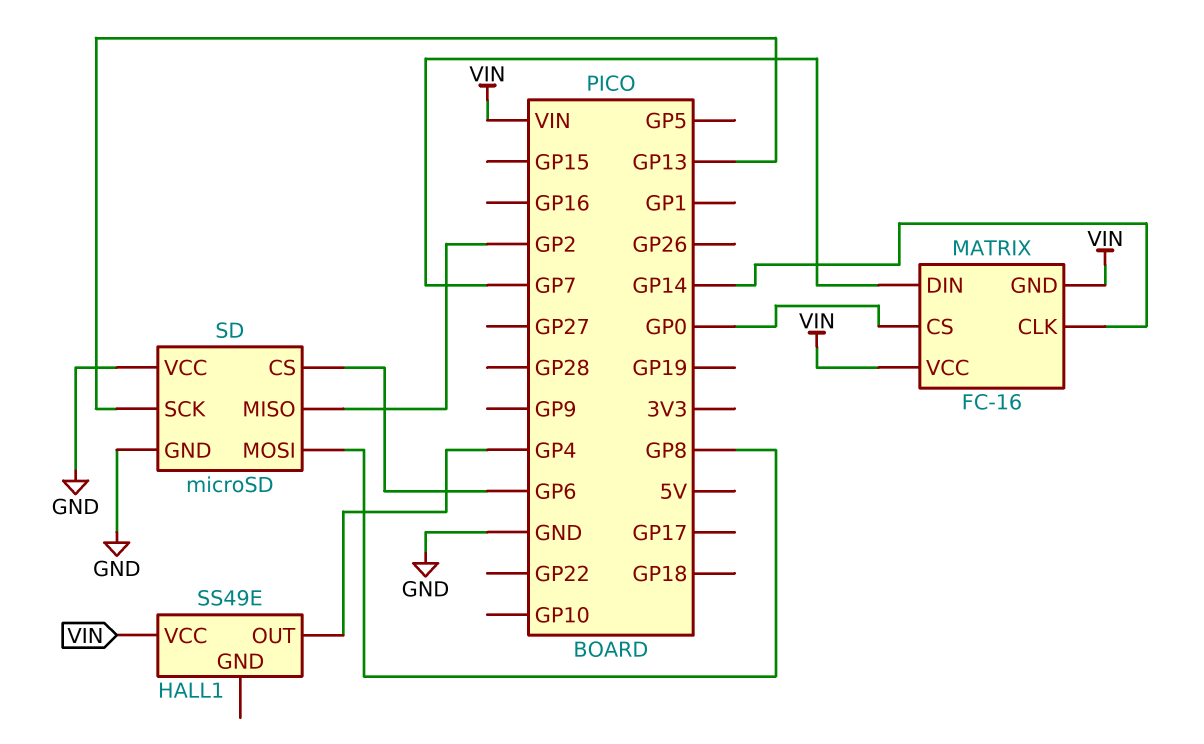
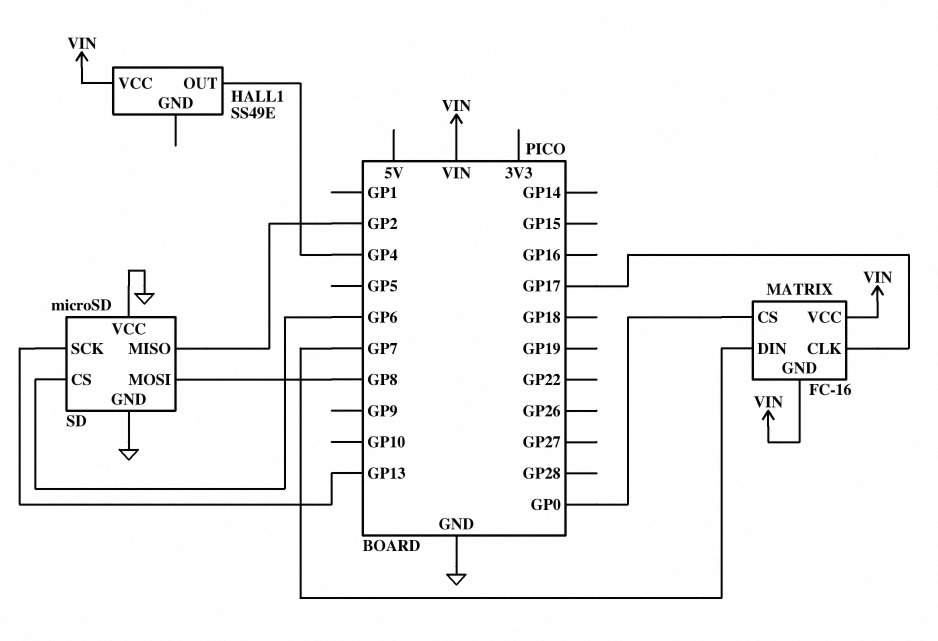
MATRIX pin CLK: GP14 -> GP17

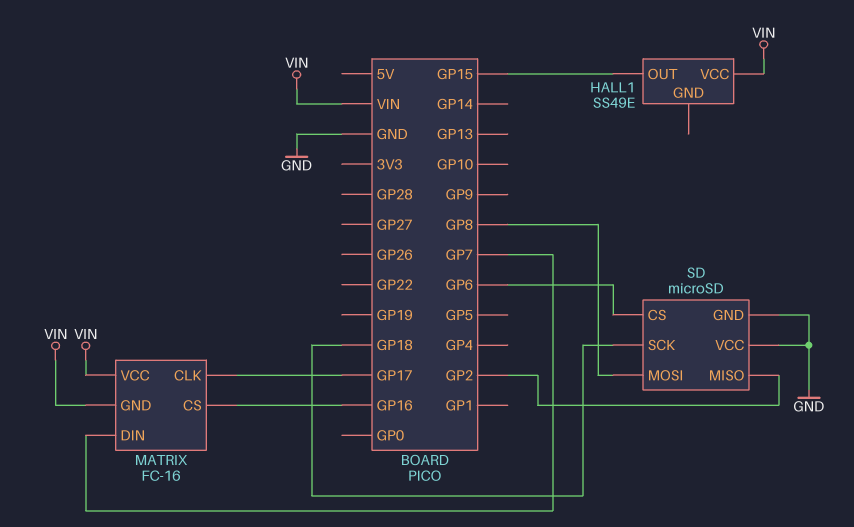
HALL1 pin OUT: GP4 -> GP15
MATRIX pin CS: GP0 -> GP16
SD pin SCK: GP13 -> GP18

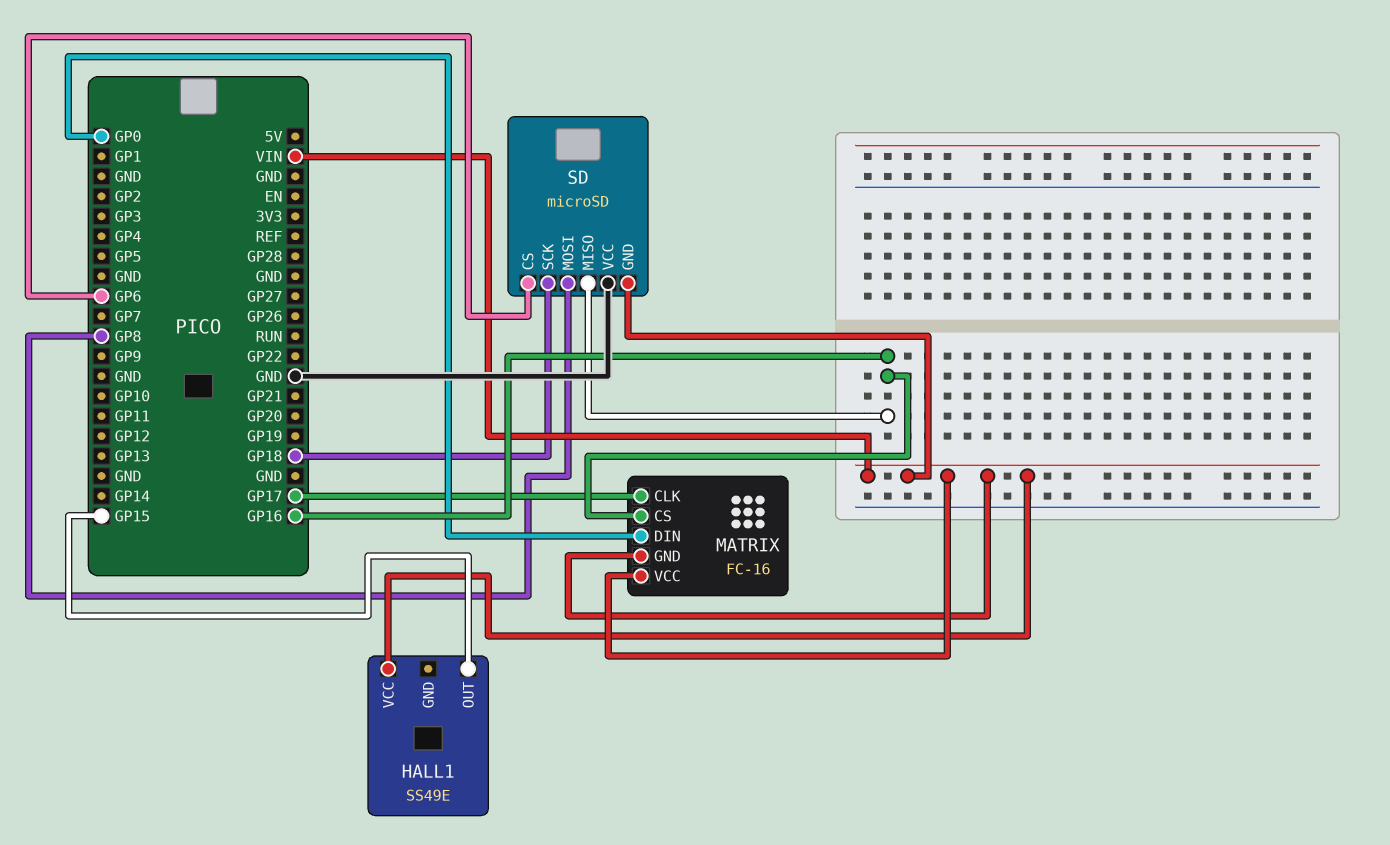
MATRIX pin DIN: GP7 -> GP0
SD pin GND: GND -> VIN
SD pin MISO: GP2 -> GP16

